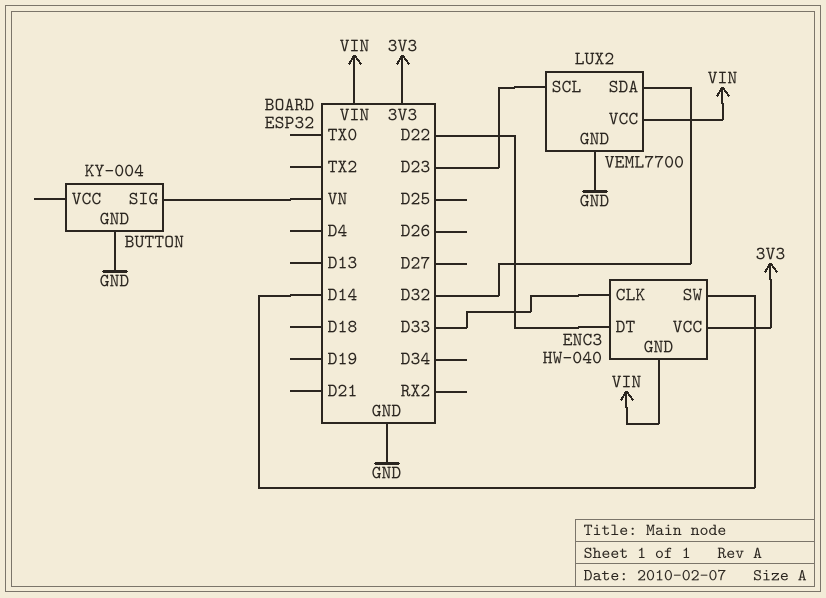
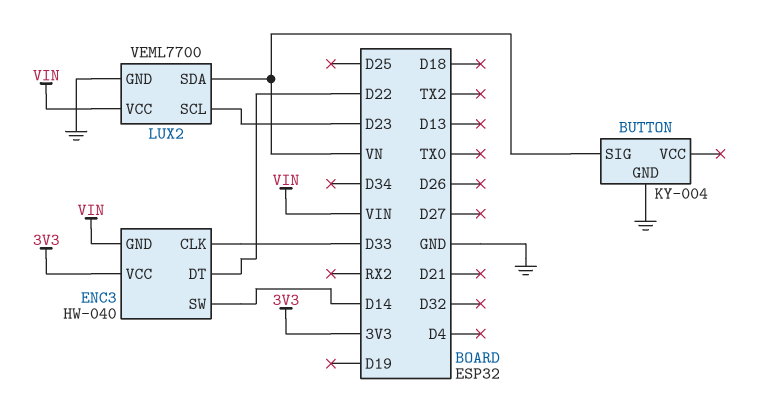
LUX2 pin SDA: D32 -> VN

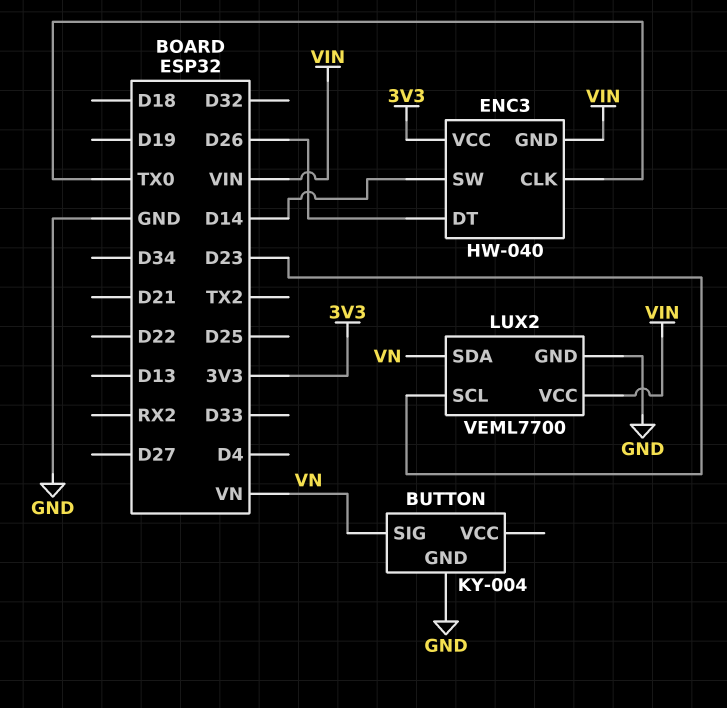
ENC3 pin CLK: D33 -> TX0
ENC3 pin DT: D22 -> D26

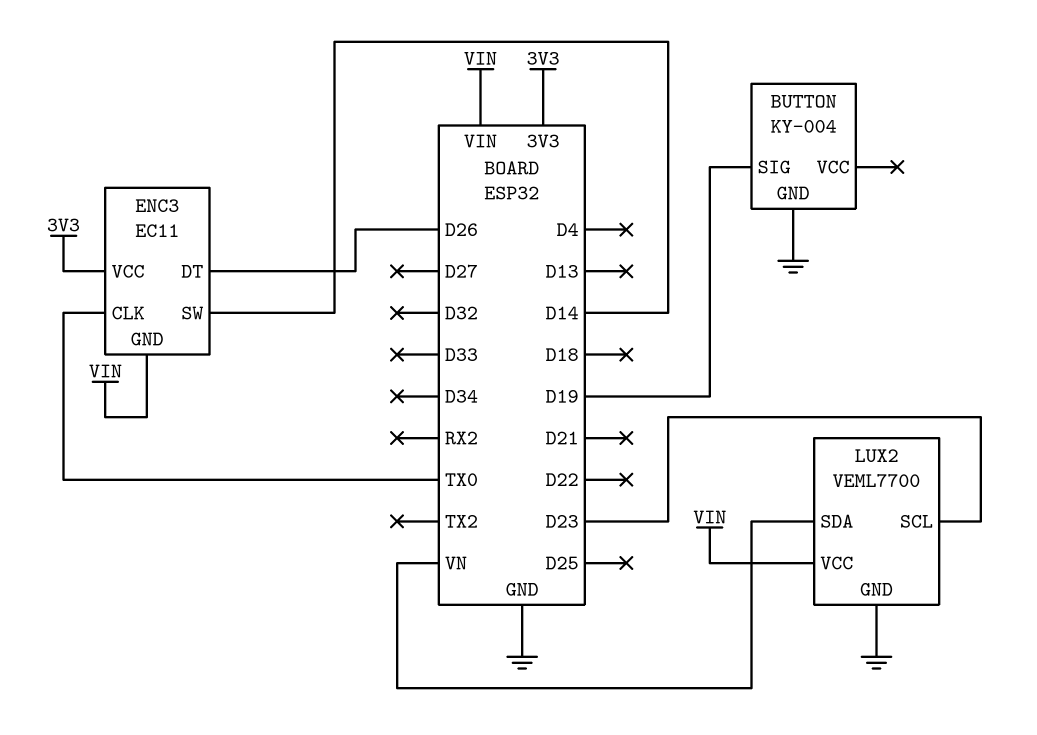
BUTTON pin SIG: VN -> D19
ENC3: HW-040 -> EC11

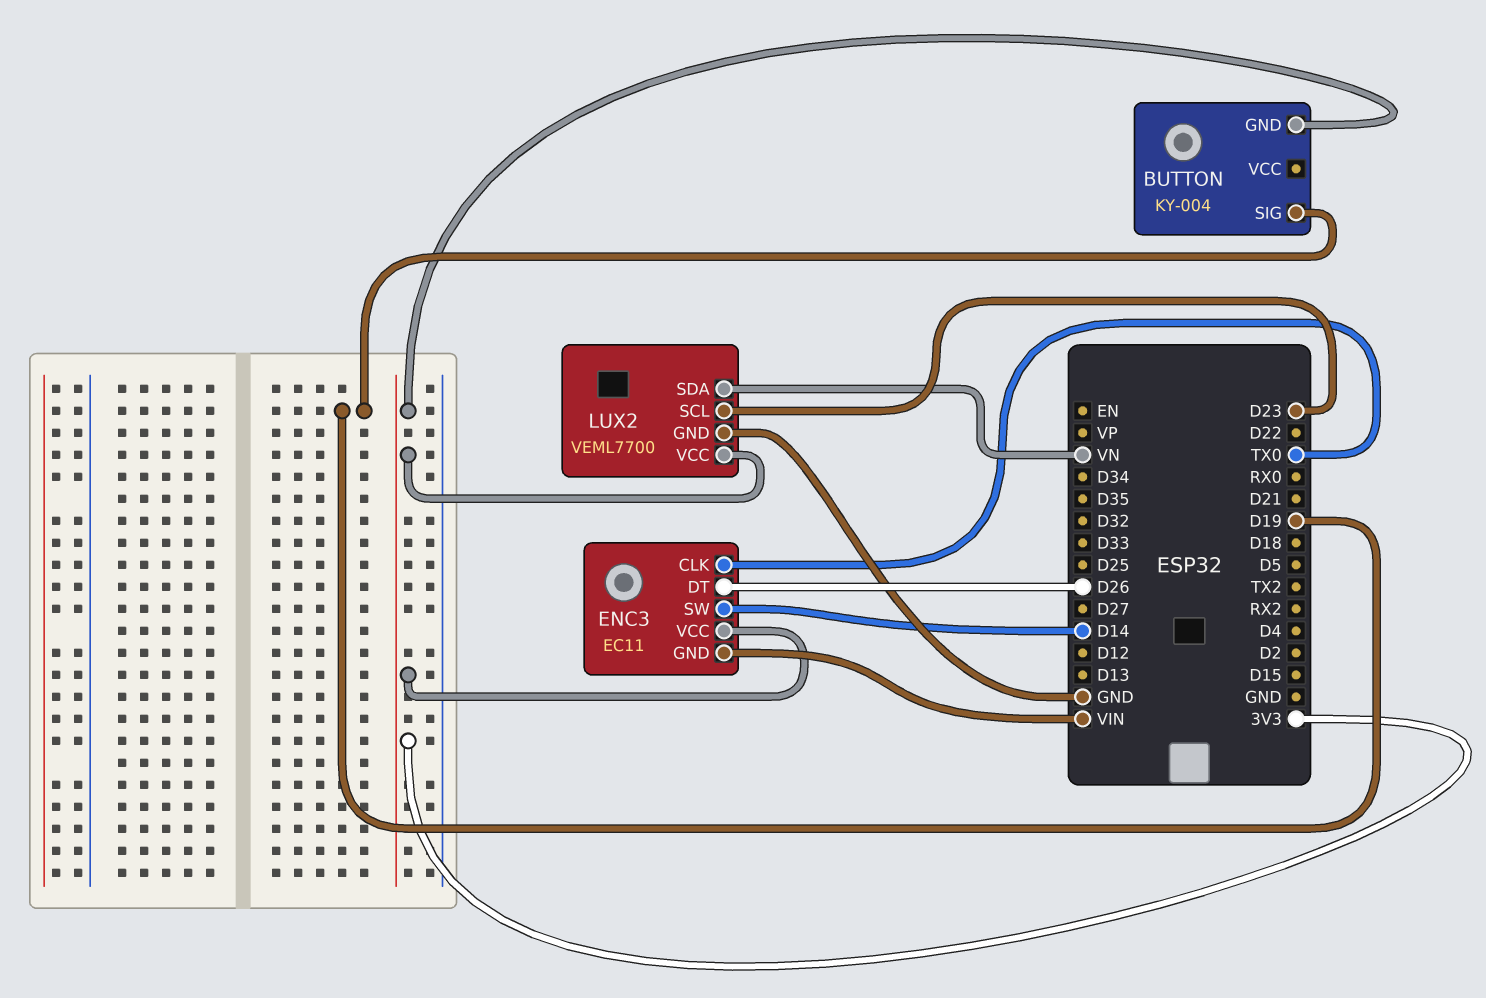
BUTTON pin GND: GND -> 3V3
LUX2 pin VCC: VIN -> 3V3

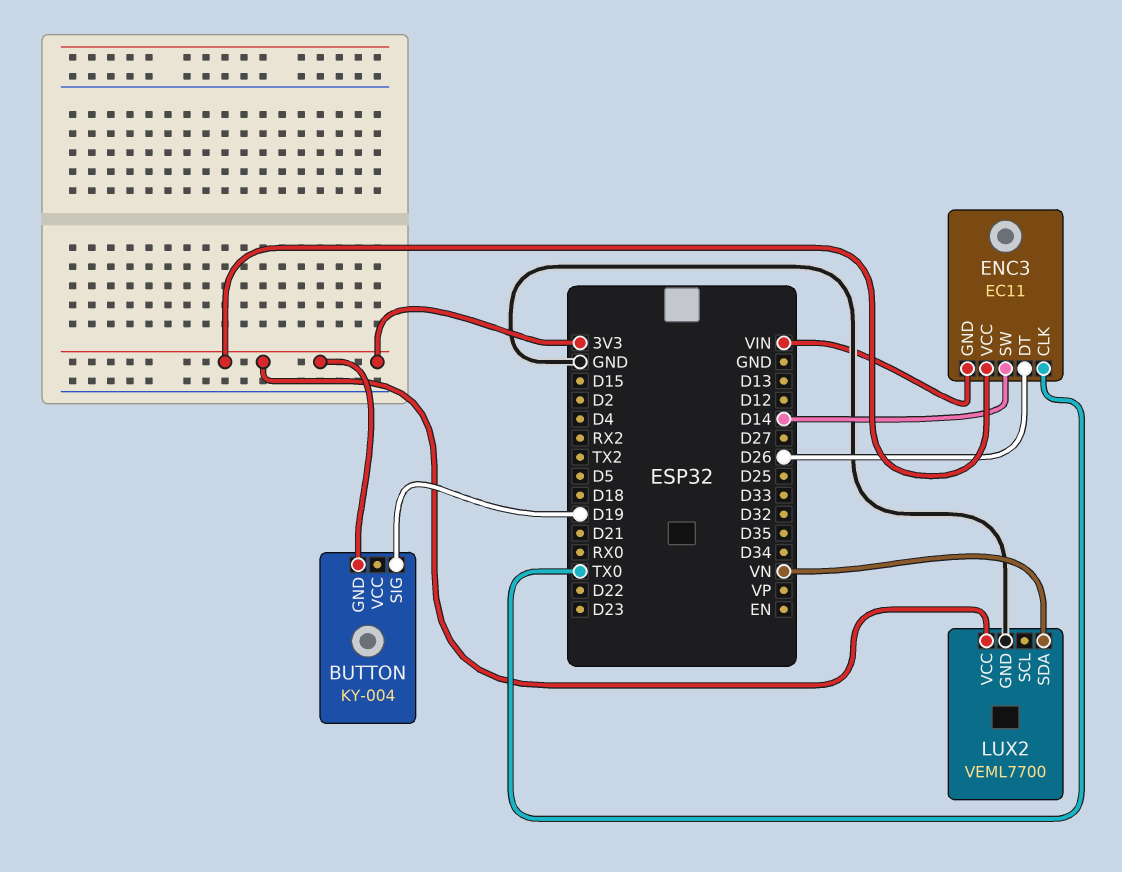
LUX2 pin SCL: D23 -> none

